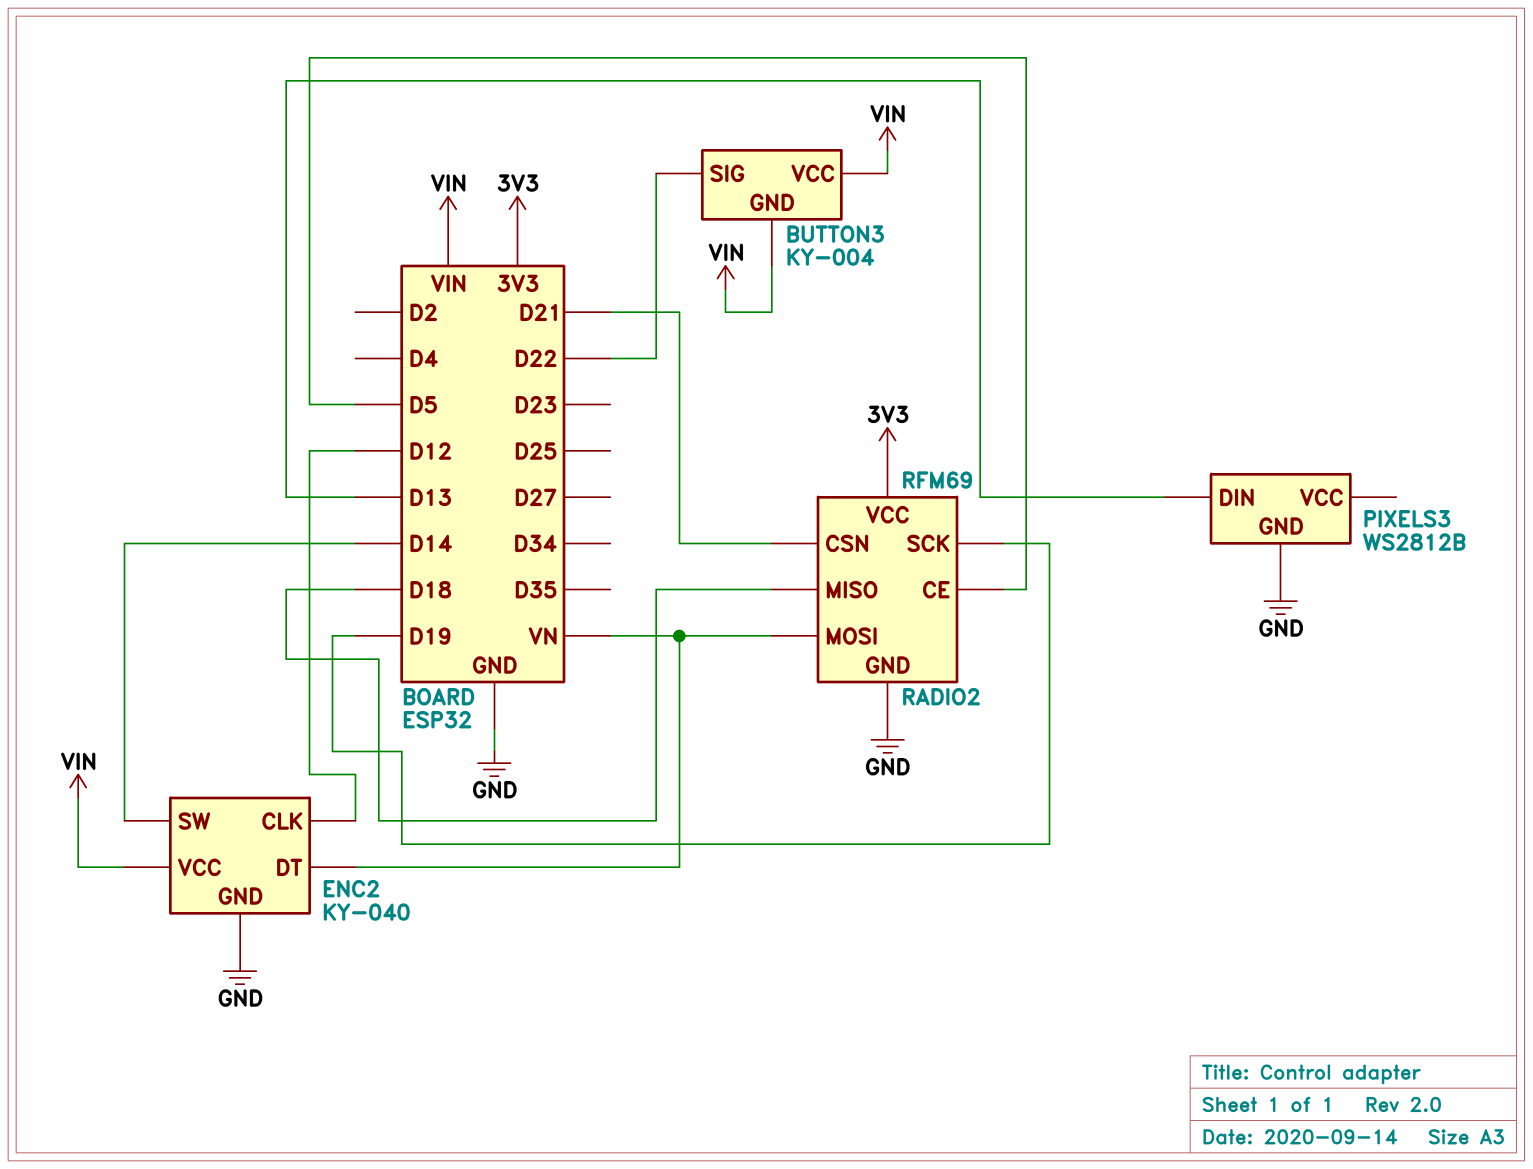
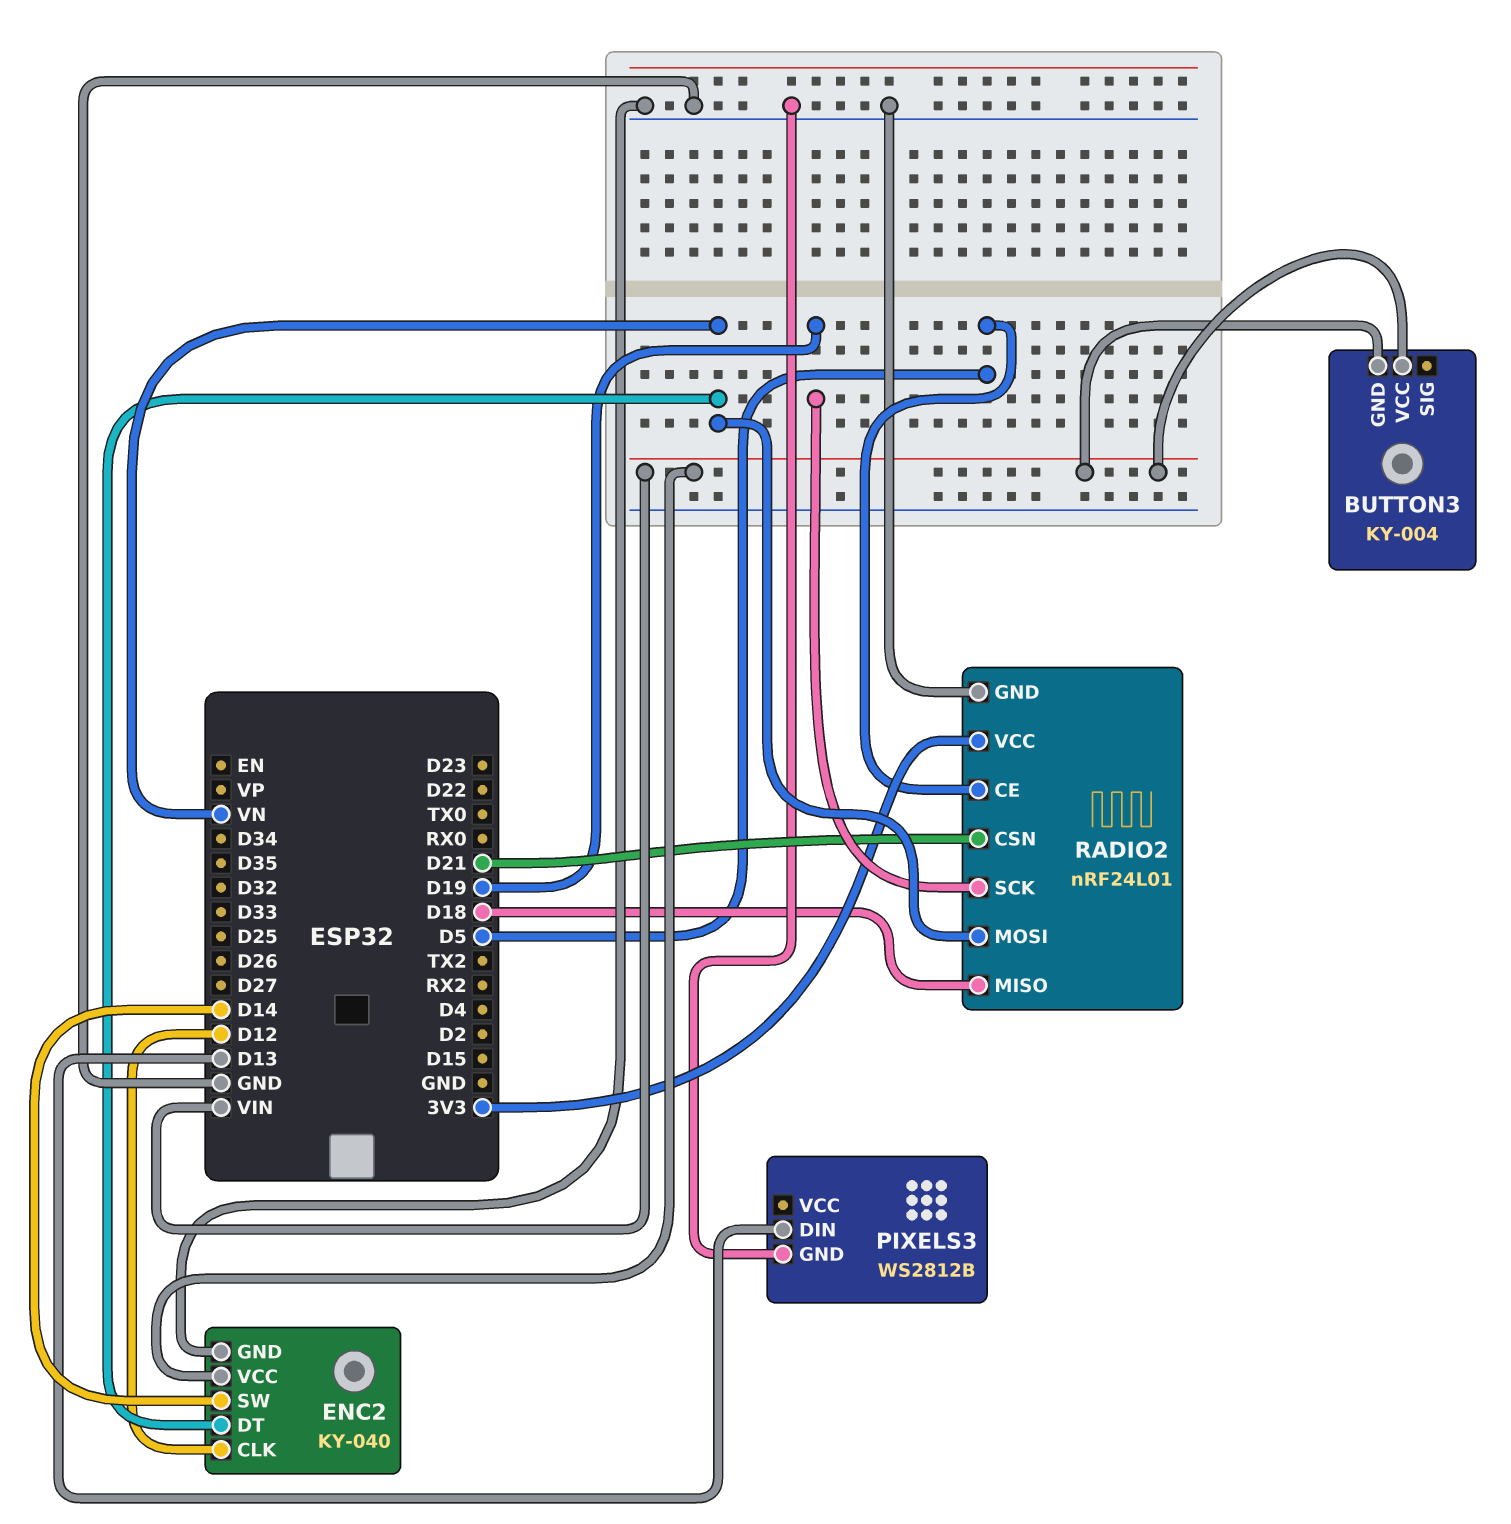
BUTTON3 pin SIG: D22 -> none
RADIO2: RFM69 -> nRF24L01

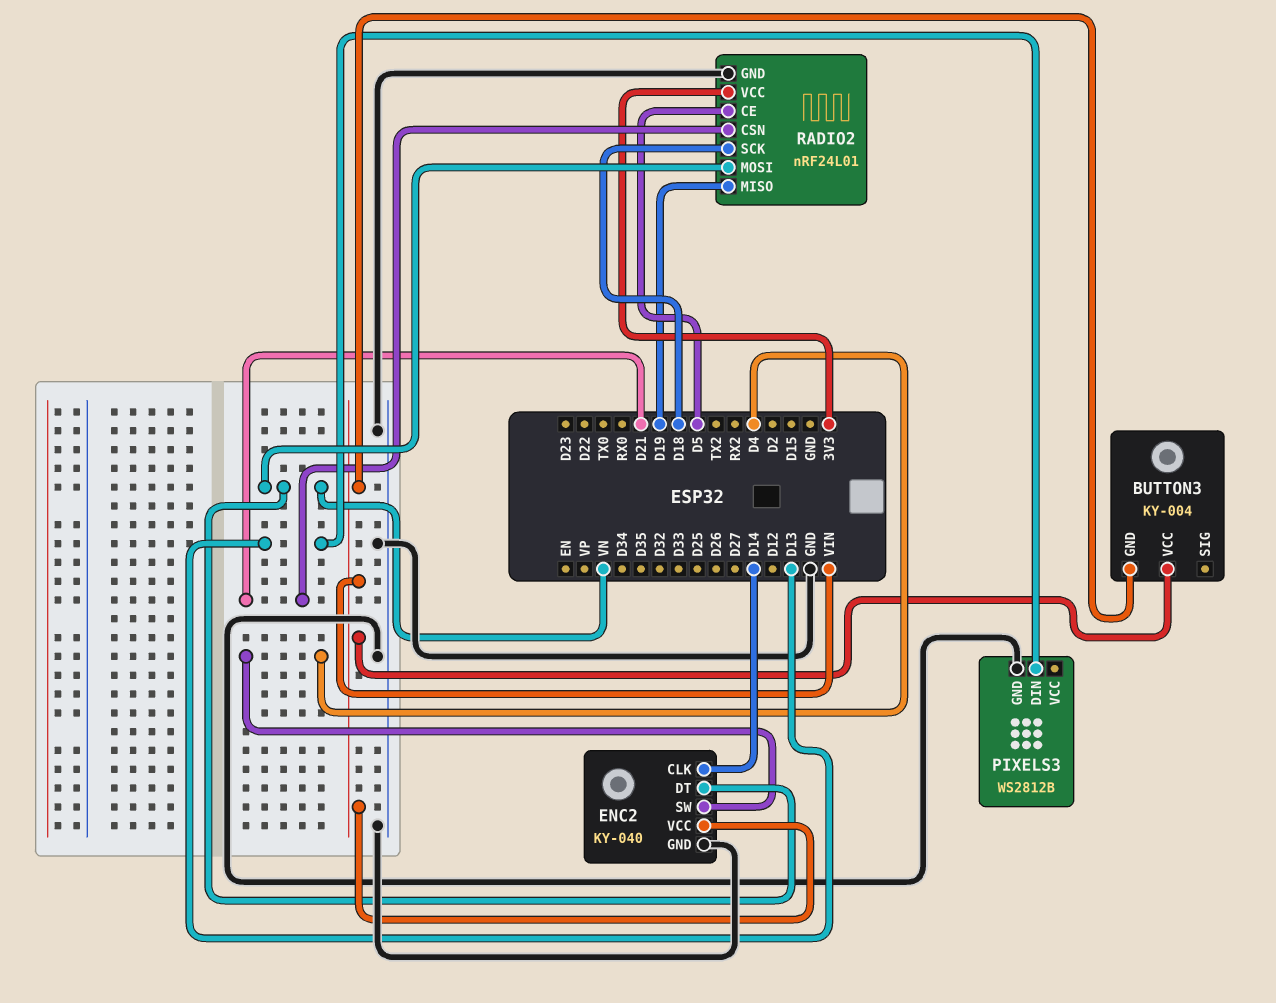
ENC2 pin CLK: D12 -> D14
ENC2 pin SW: D14 -> D4
RADIO2 pin MISO: D18 -> D19
RADIO2 pin SCK: D19 -> D18

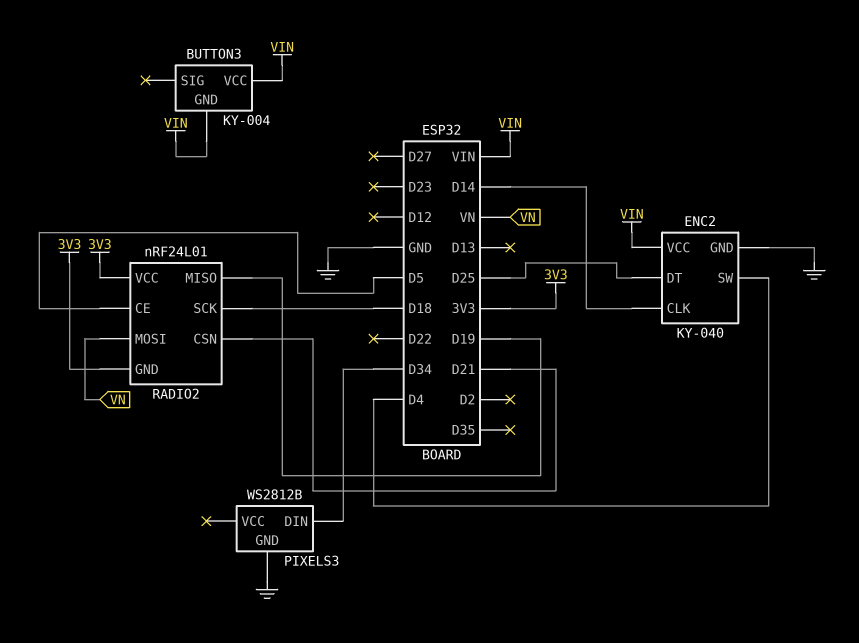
ENC2 pin DT: VN -> D25
PIXELS3 pin DIN: D13 -> D34
RADIO2 pin GND: GND -> 3V3

